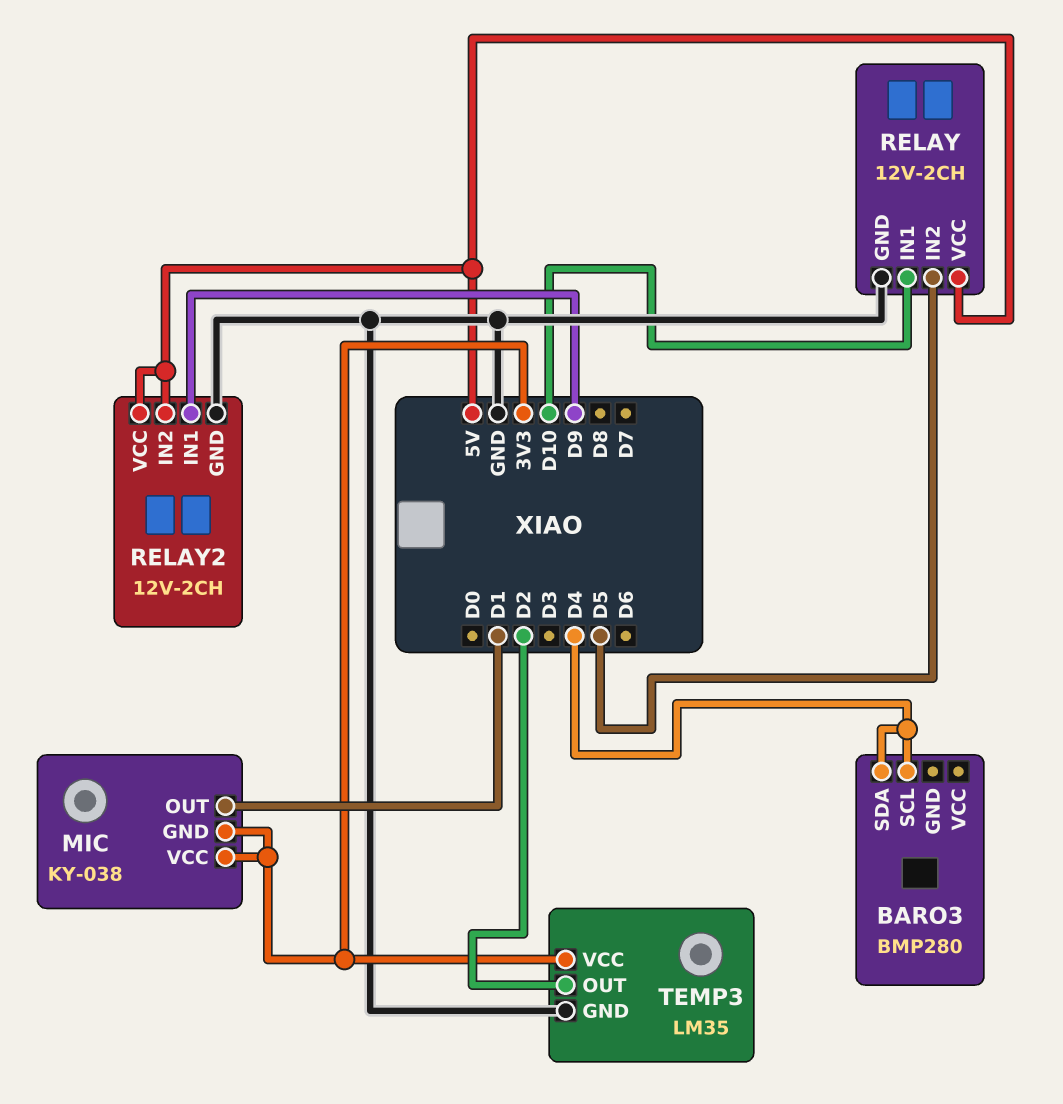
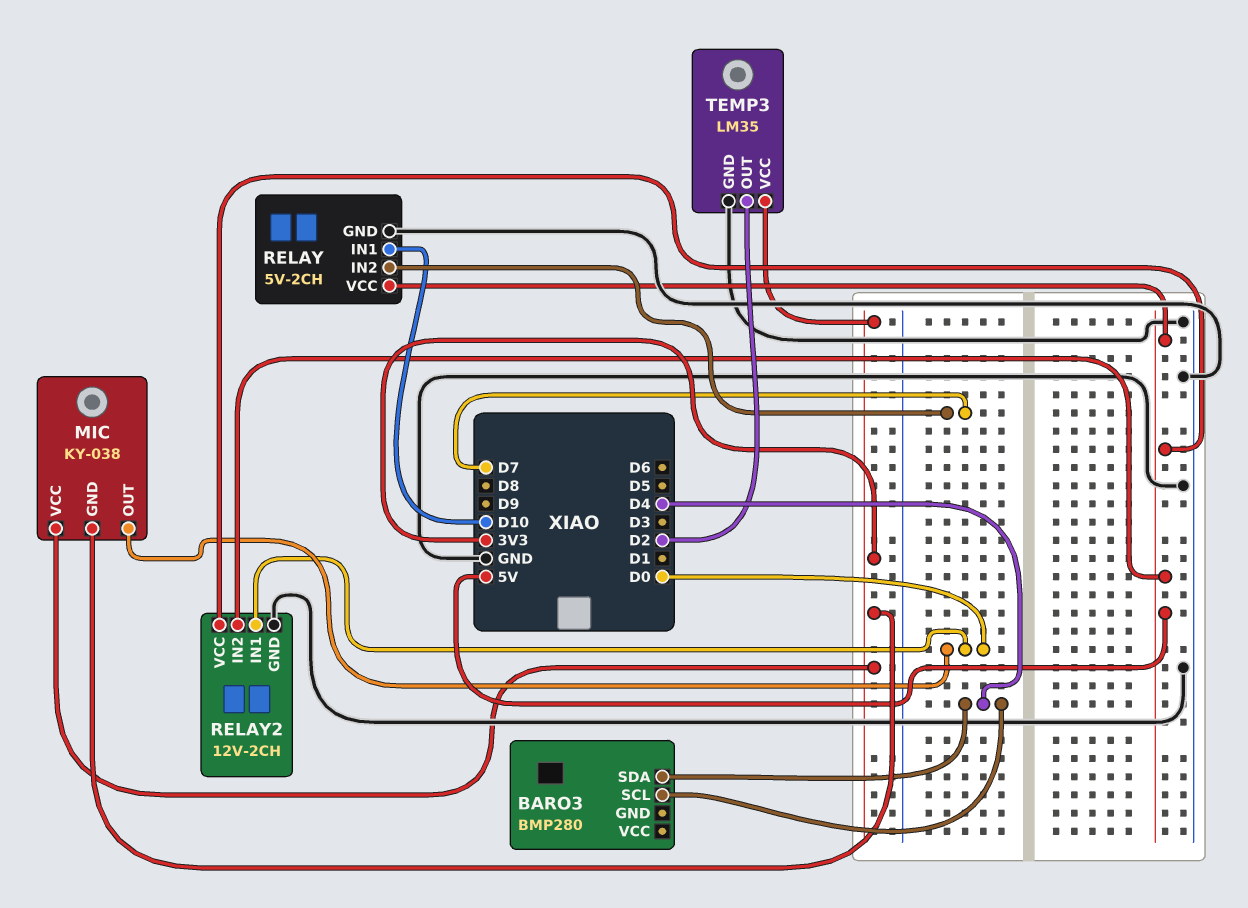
MIC pin OUT: D1 -> D0
RELAY: 12V-2CH -> 5V-2CH
RELAY pin IN2: D5 -> D7
RELAY2 pin IN1: D9 -> D0

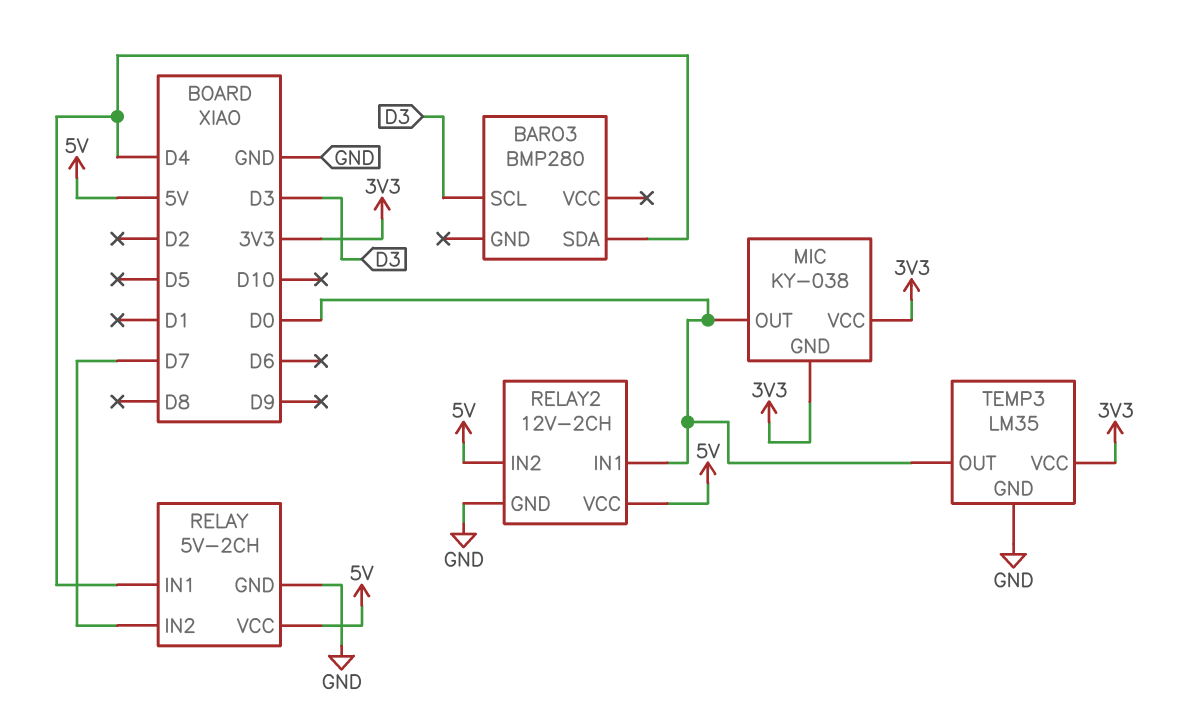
BARO3 pin SCL: D4 -> D3
RELAY pin IN1: D10 -> D4
TEMP3 pin OUT: D2 -> D0

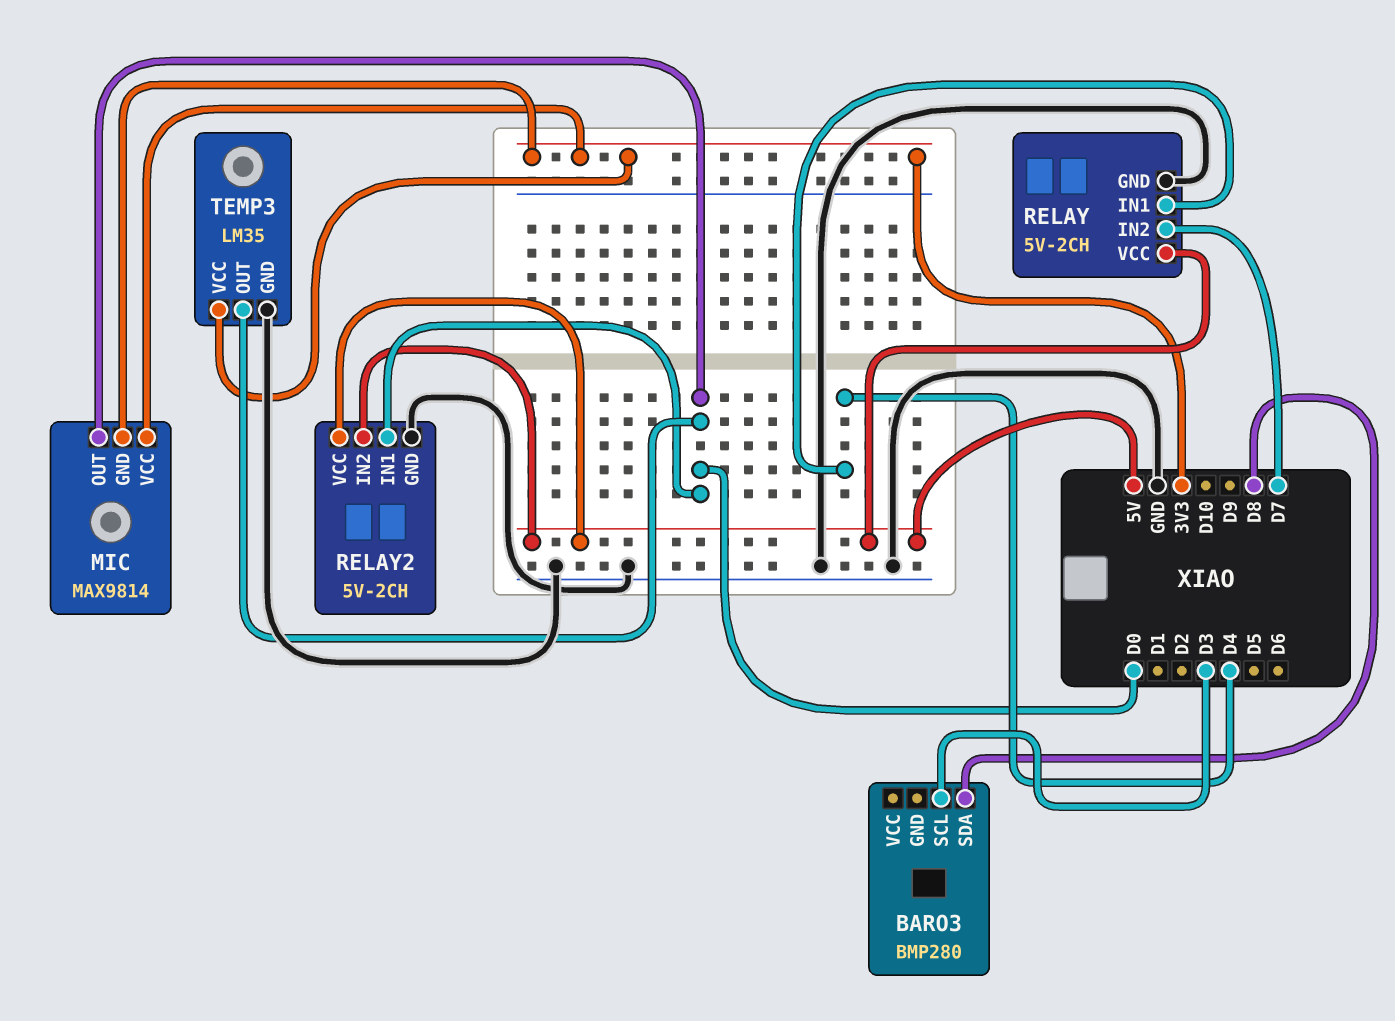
BARO3 pin SDA: D4 -> D8
MIC: KY-038 -> MAX9814
RELAY2: 12V-2CH -> 5V-2CH

